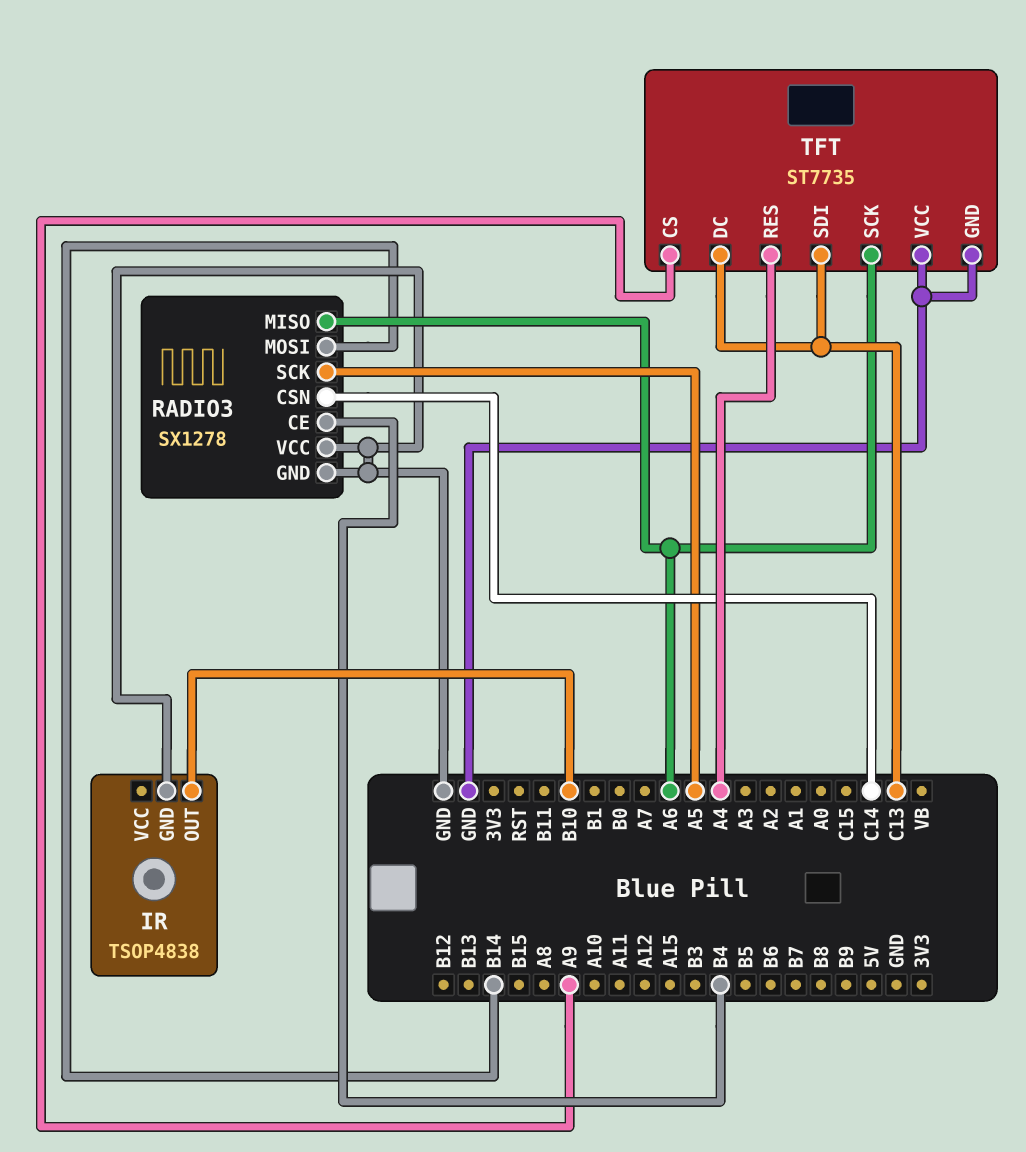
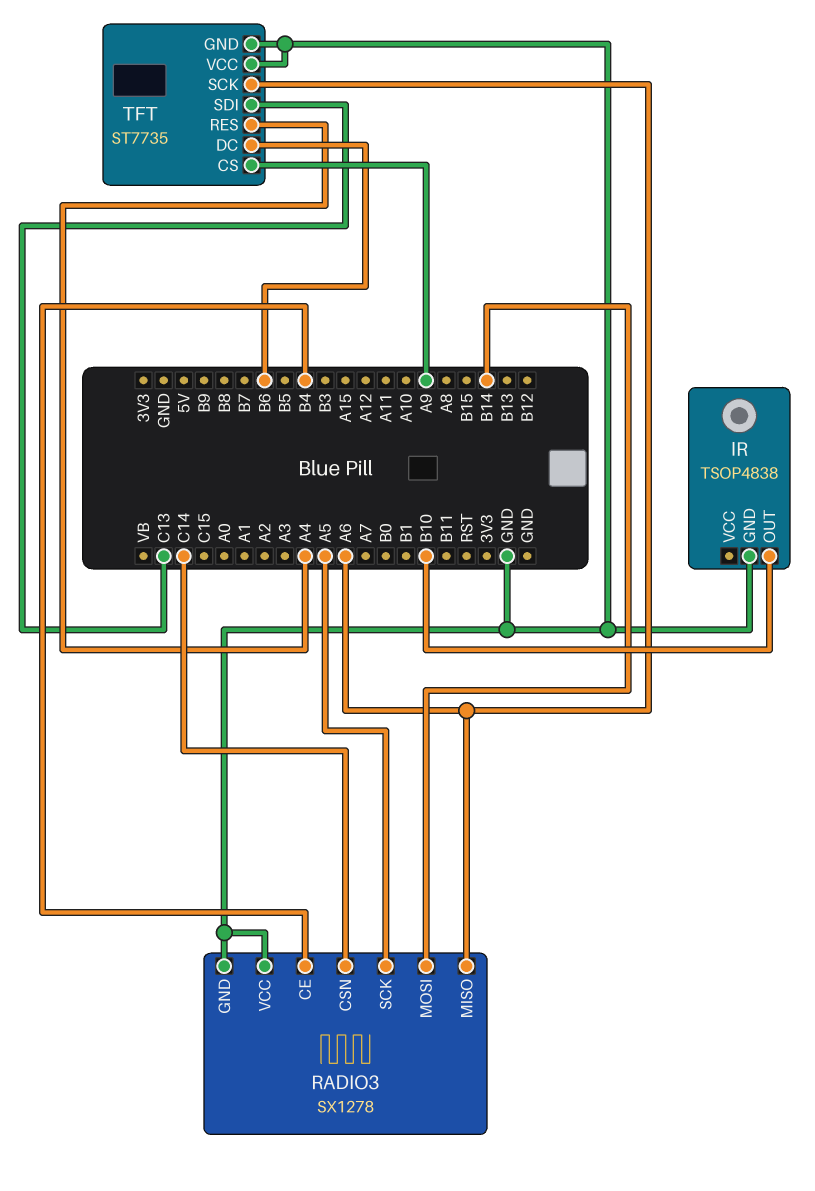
TFT pin DC: C13 -> B6

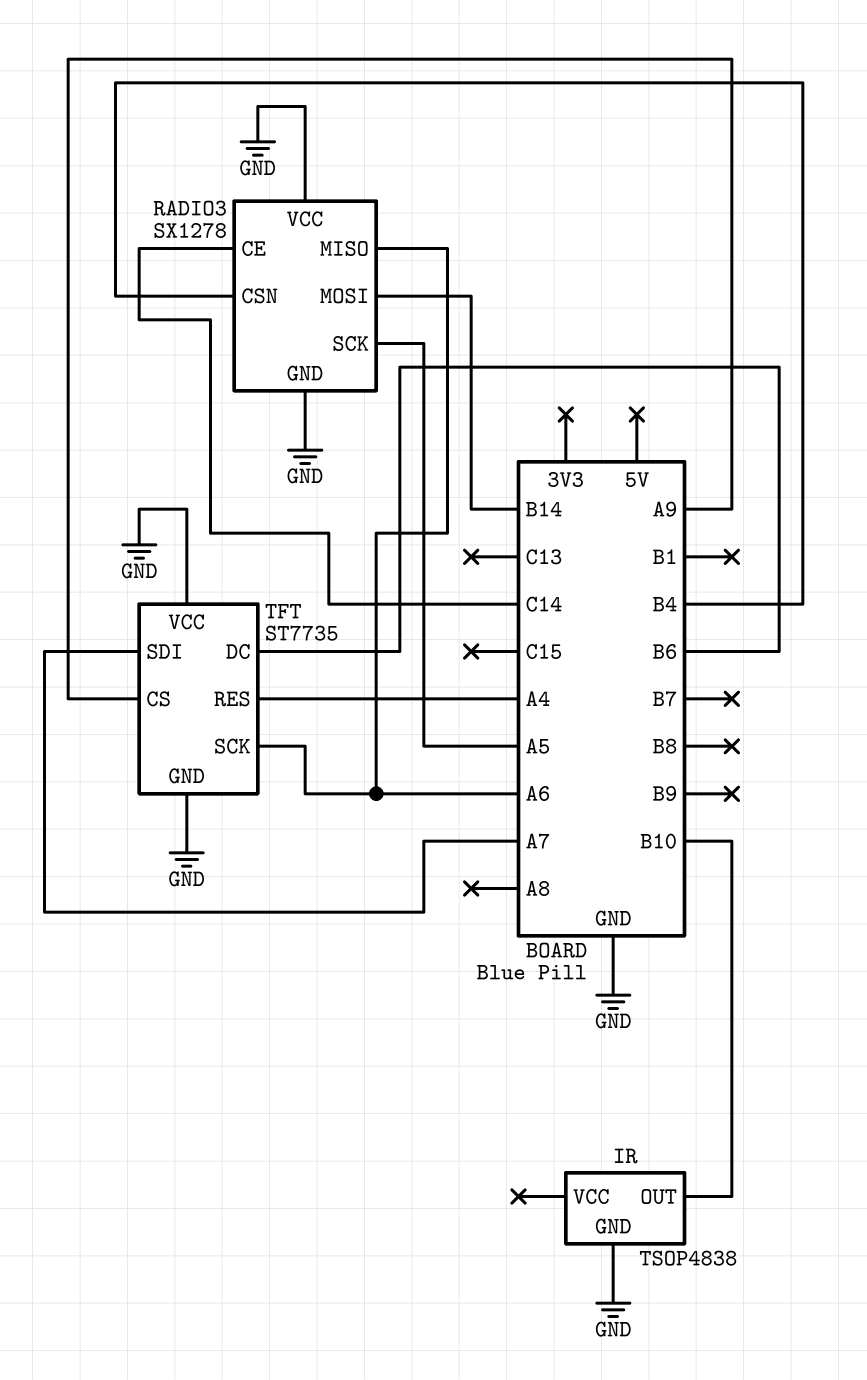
RADIO3 pin CE: B4 -> C14
RADIO3 pin CSN: C14 -> B4
TFT pin SDI: C13 -> A7

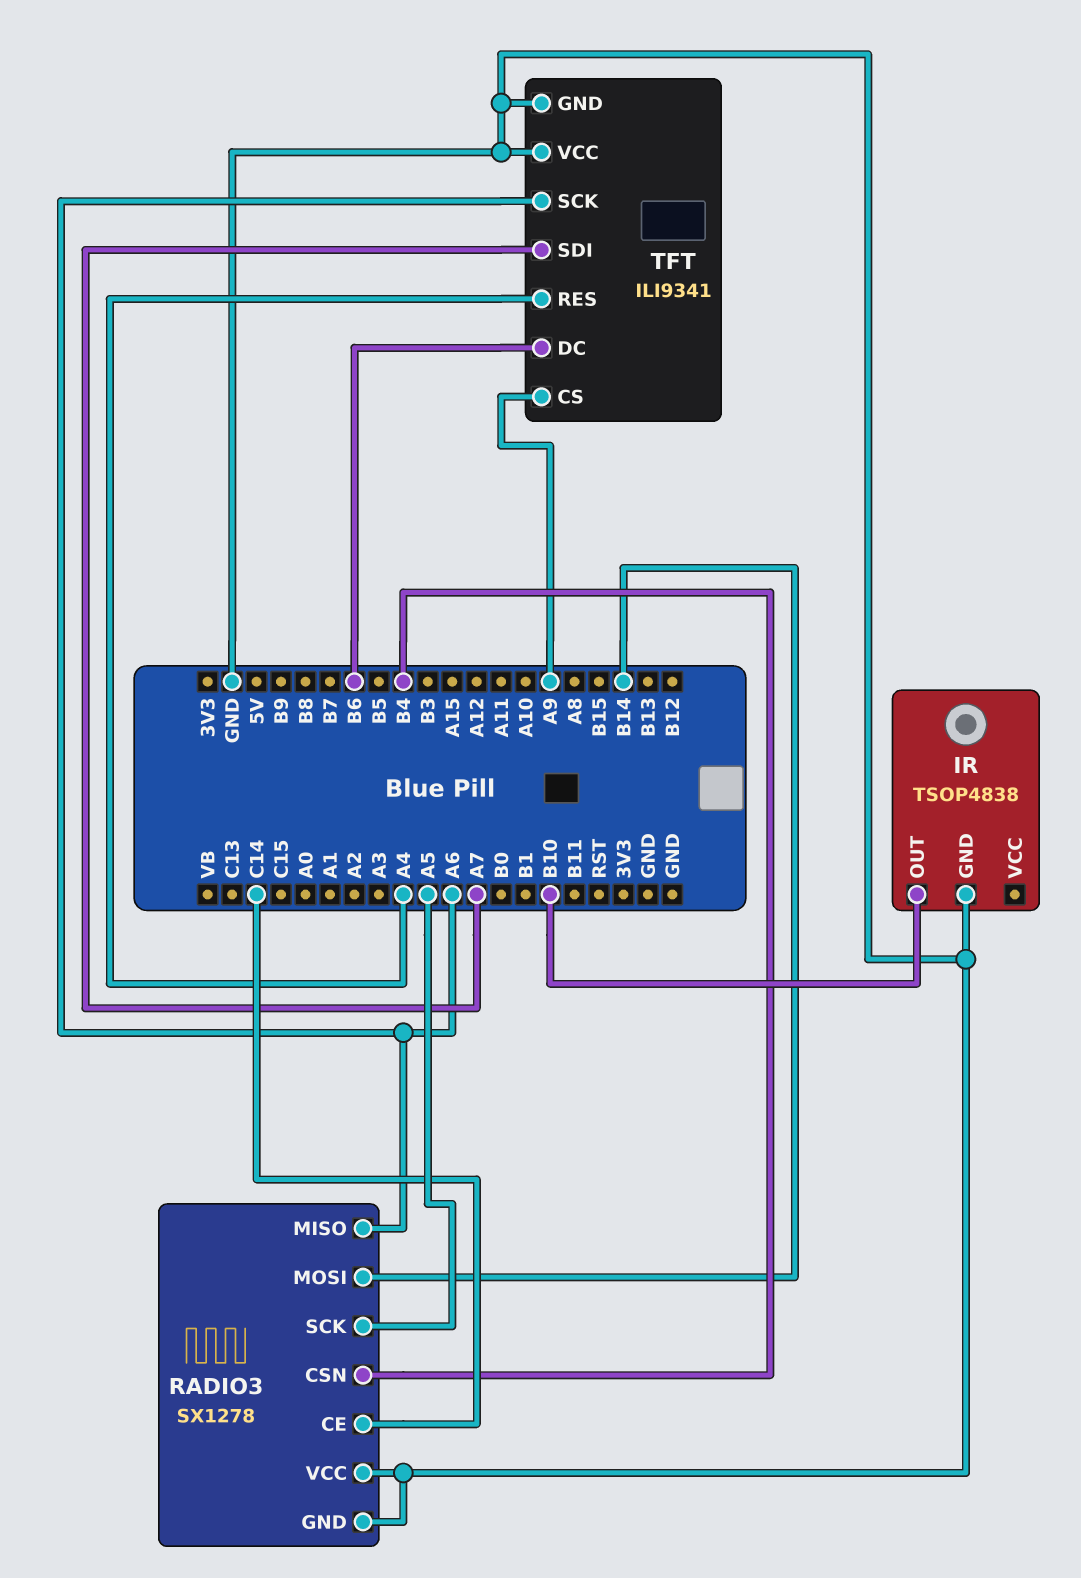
TFT: ST7735 -> ILI9341

